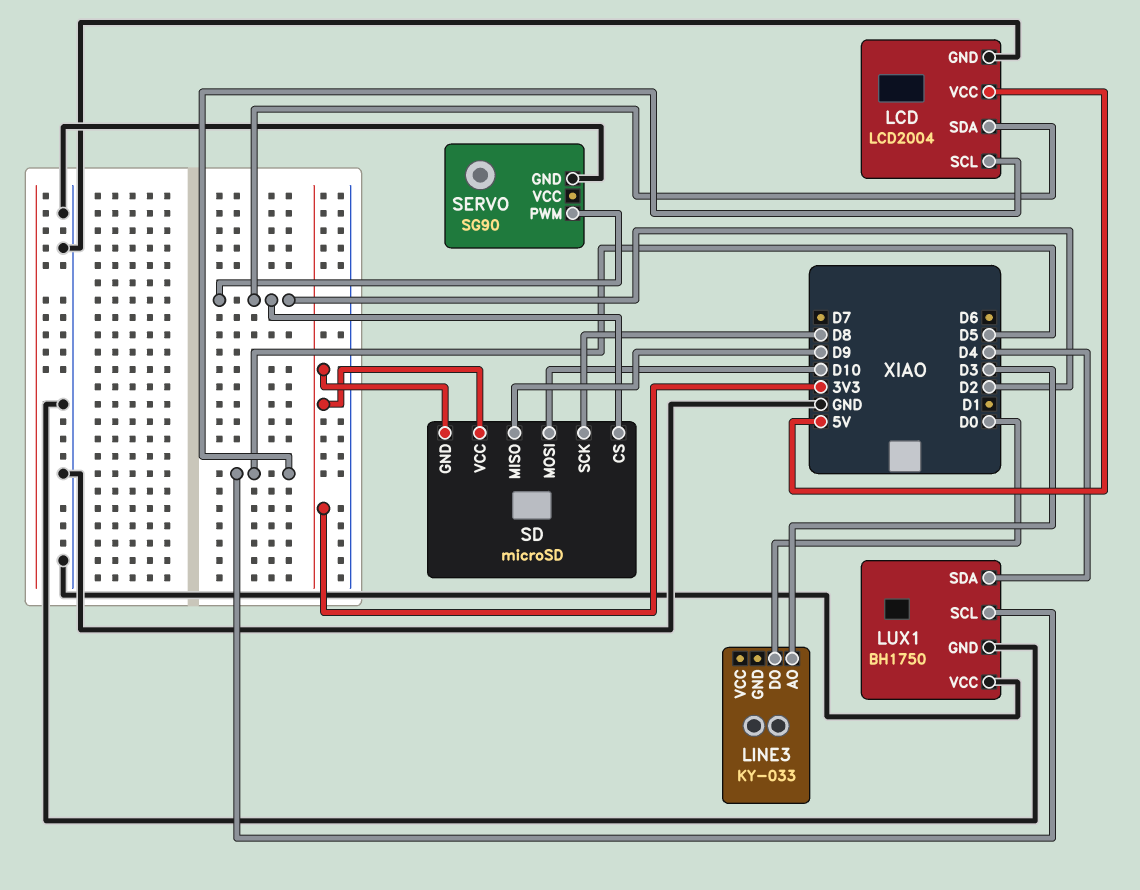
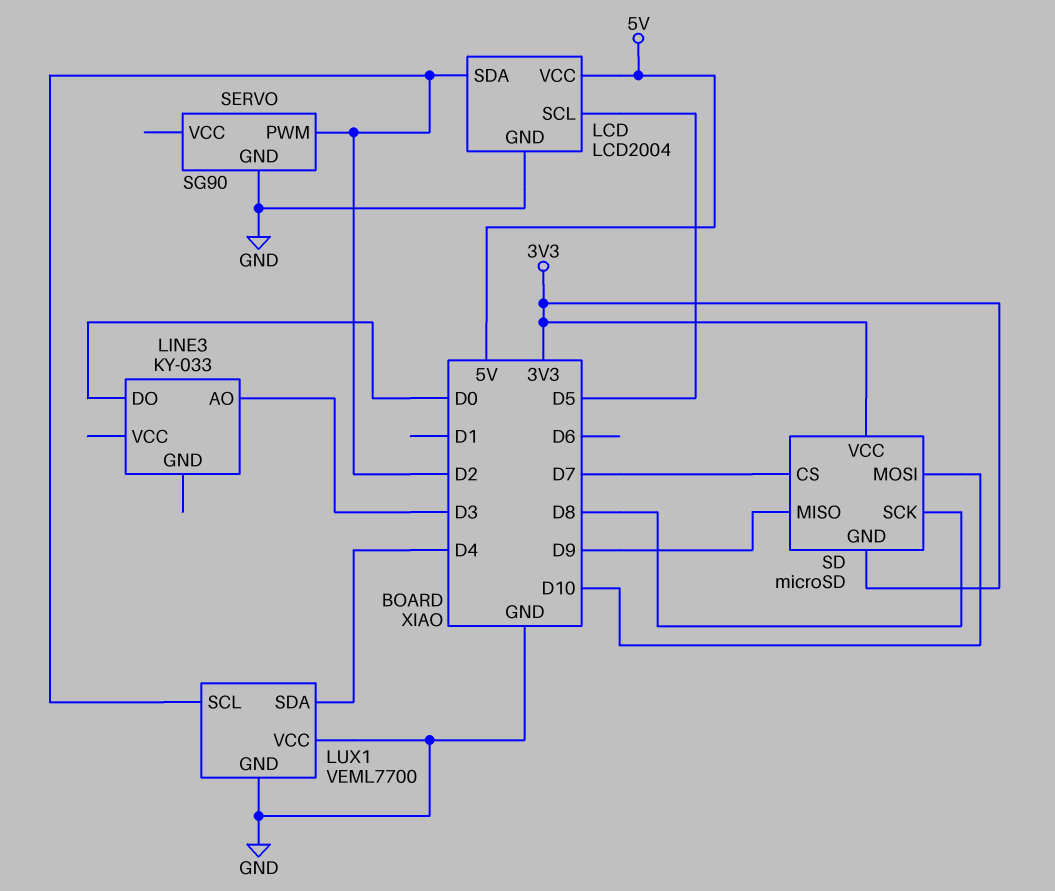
LUX1: BH1750 -> VEML7700
LUX1 pin SCL: D5 -> D2
SD pin CS: D2 -> D7

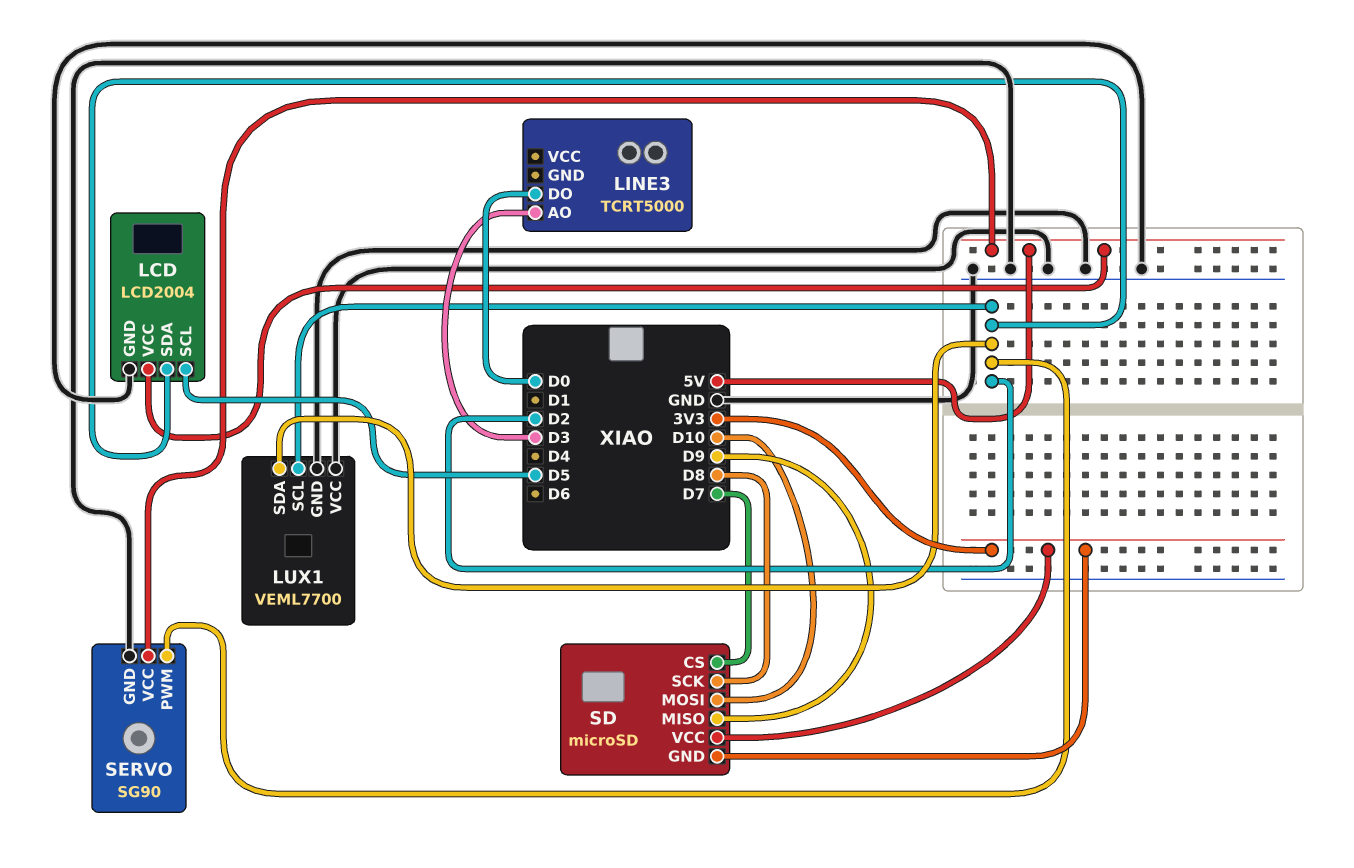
LINE3: KY-033 -> TCRT5000
LUX1 pin SDA: D4 -> D2
SERVO pin VCC: none -> 5V

